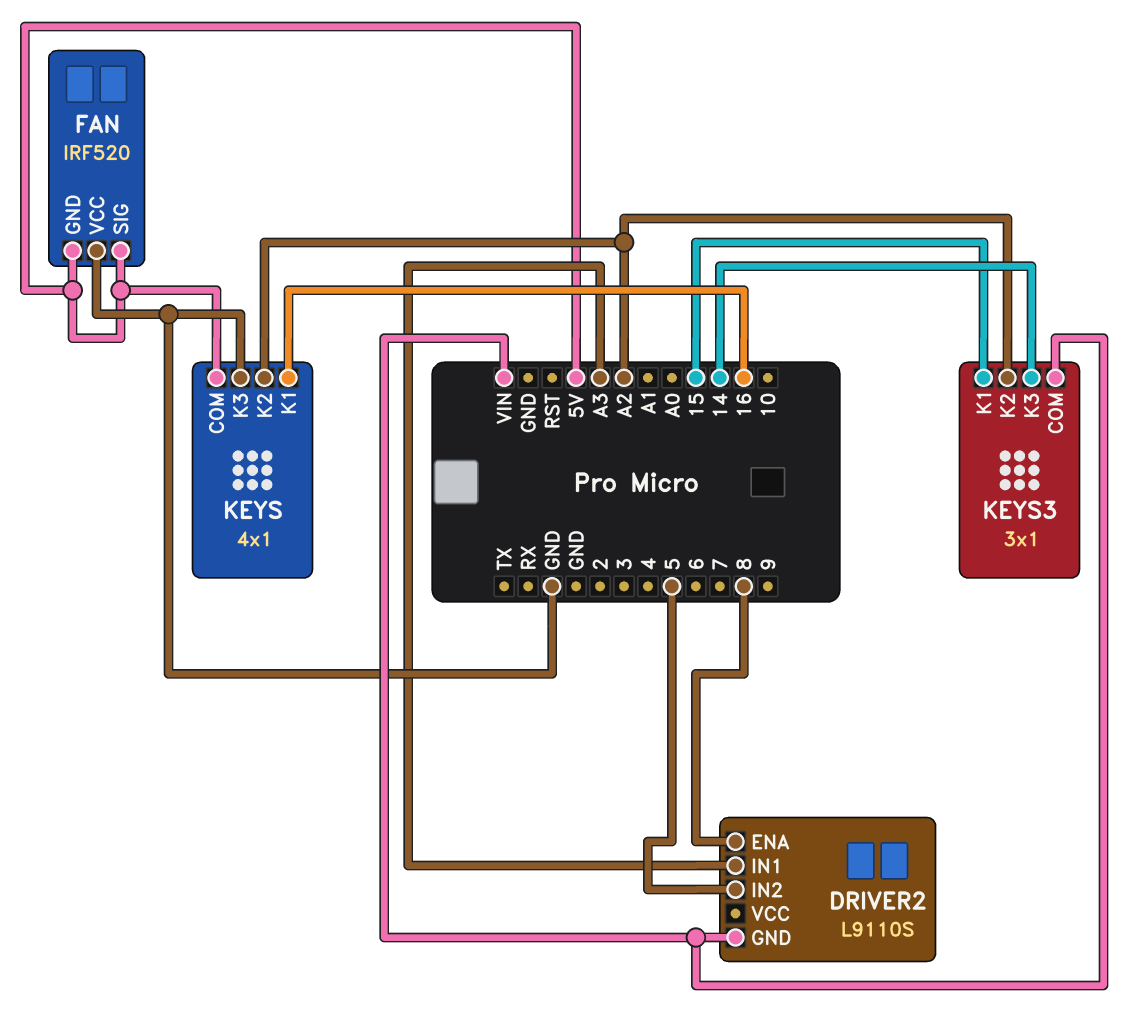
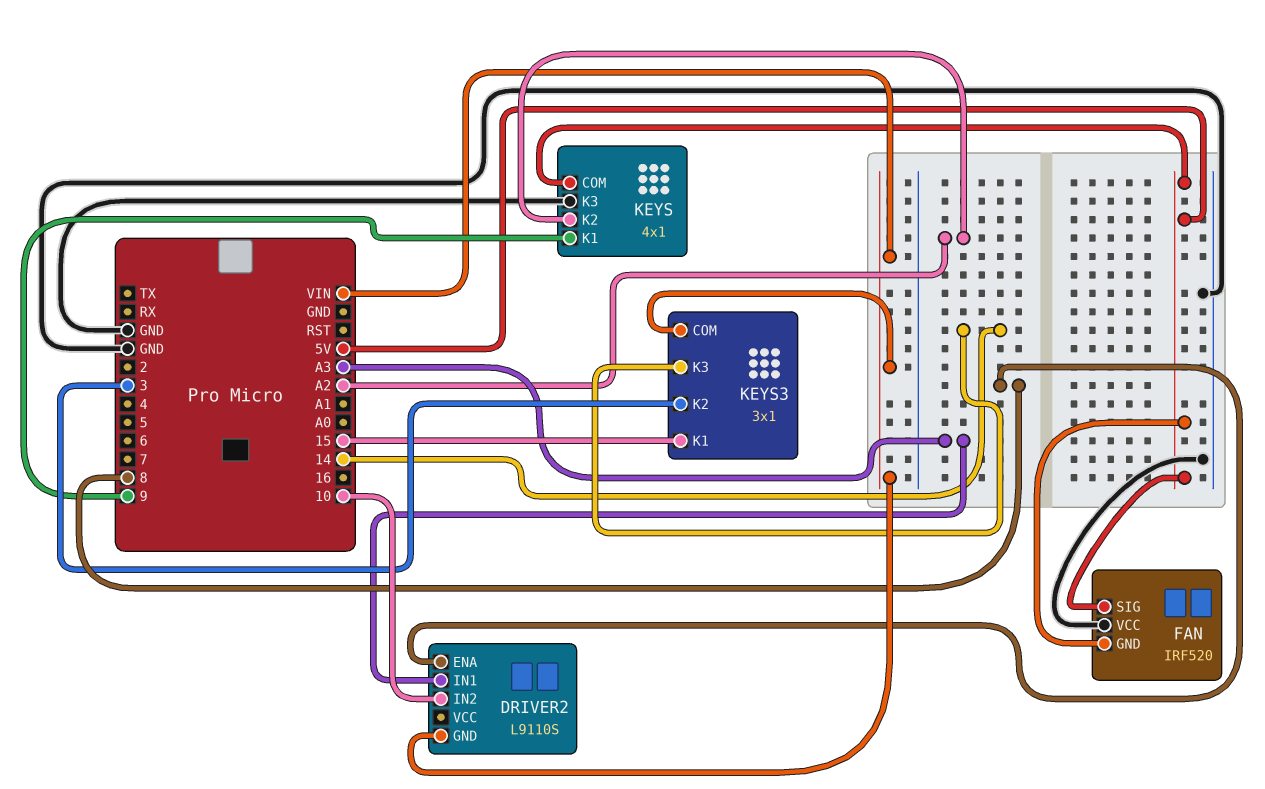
DRIVER2 pin IN2: 5 -> 10
KEYS pin K1: 16 -> 9
KEYS3 pin K2: A2 -> 3

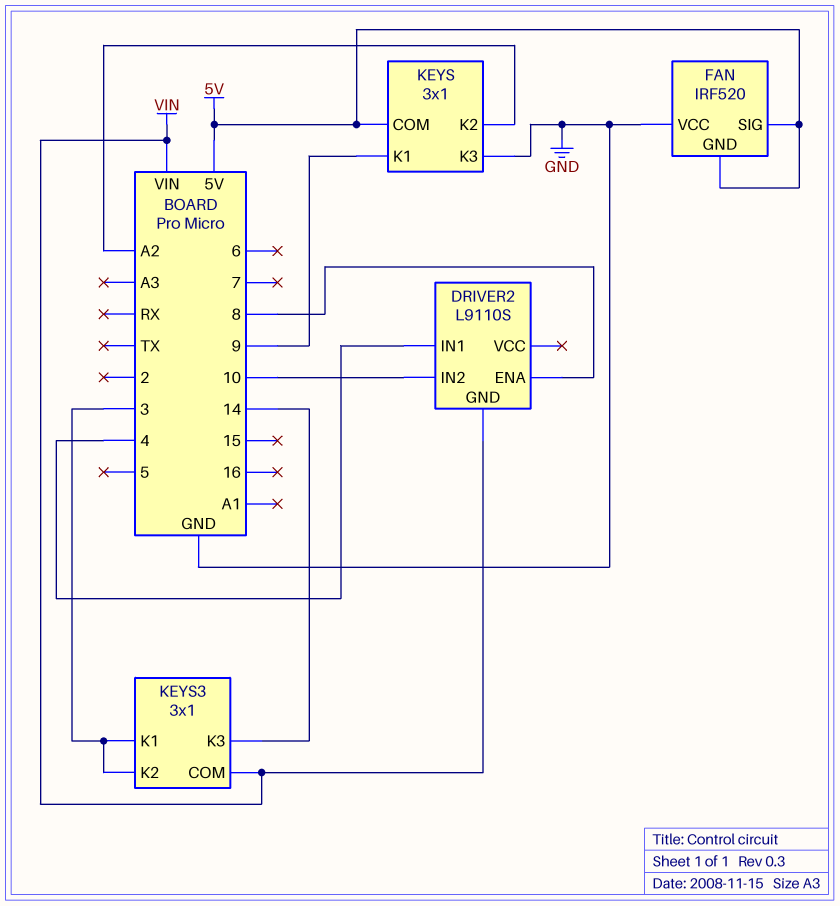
DRIVER2 pin IN1: A3 -> 4
KEYS: 4x1 -> 3x1
KEYS3 pin K1: 15 -> 3

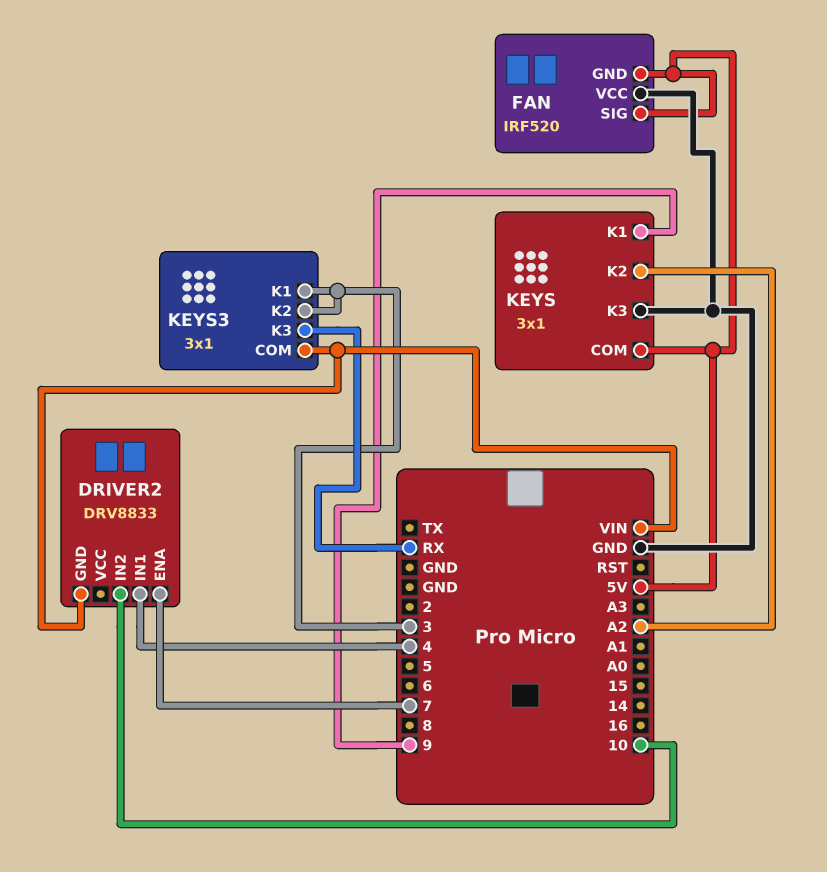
DRIVER2: L9110S -> DRV8833
DRIVER2 pin ENA: 8 -> 7
KEYS3 pin K3: 14 -> RX

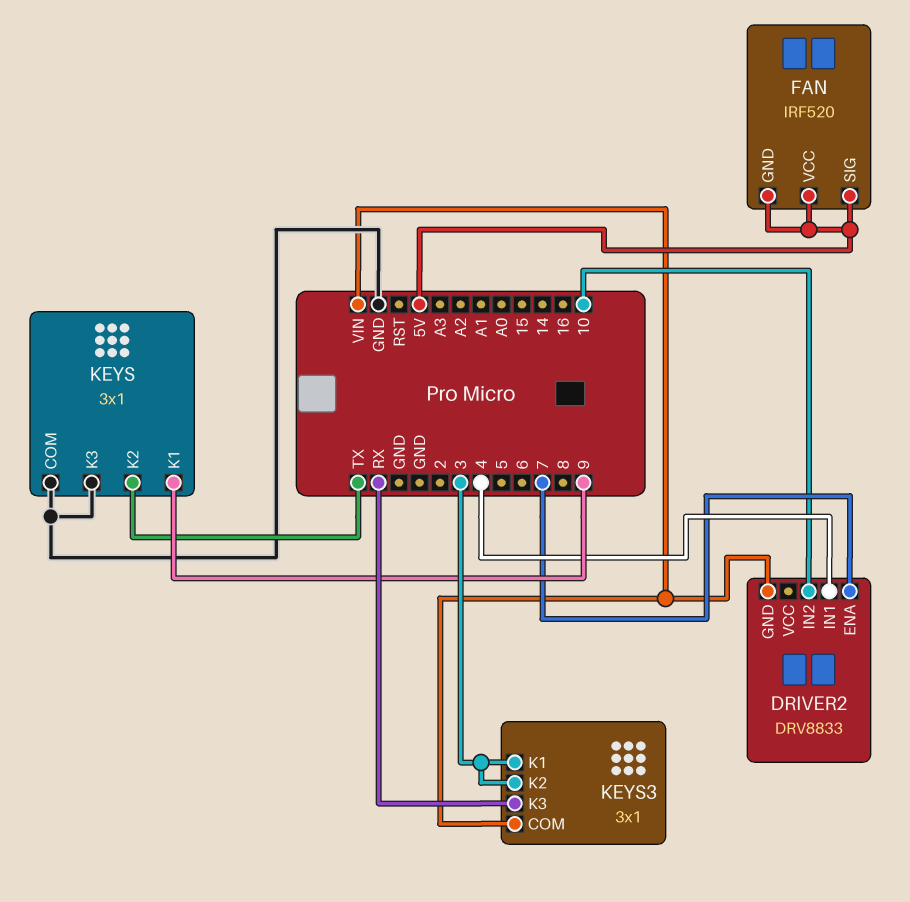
FAN pin VCC: GND -> 5V
KEYS pin COM: 5V -> GND
KEYS pin K2: A2 -> TX

